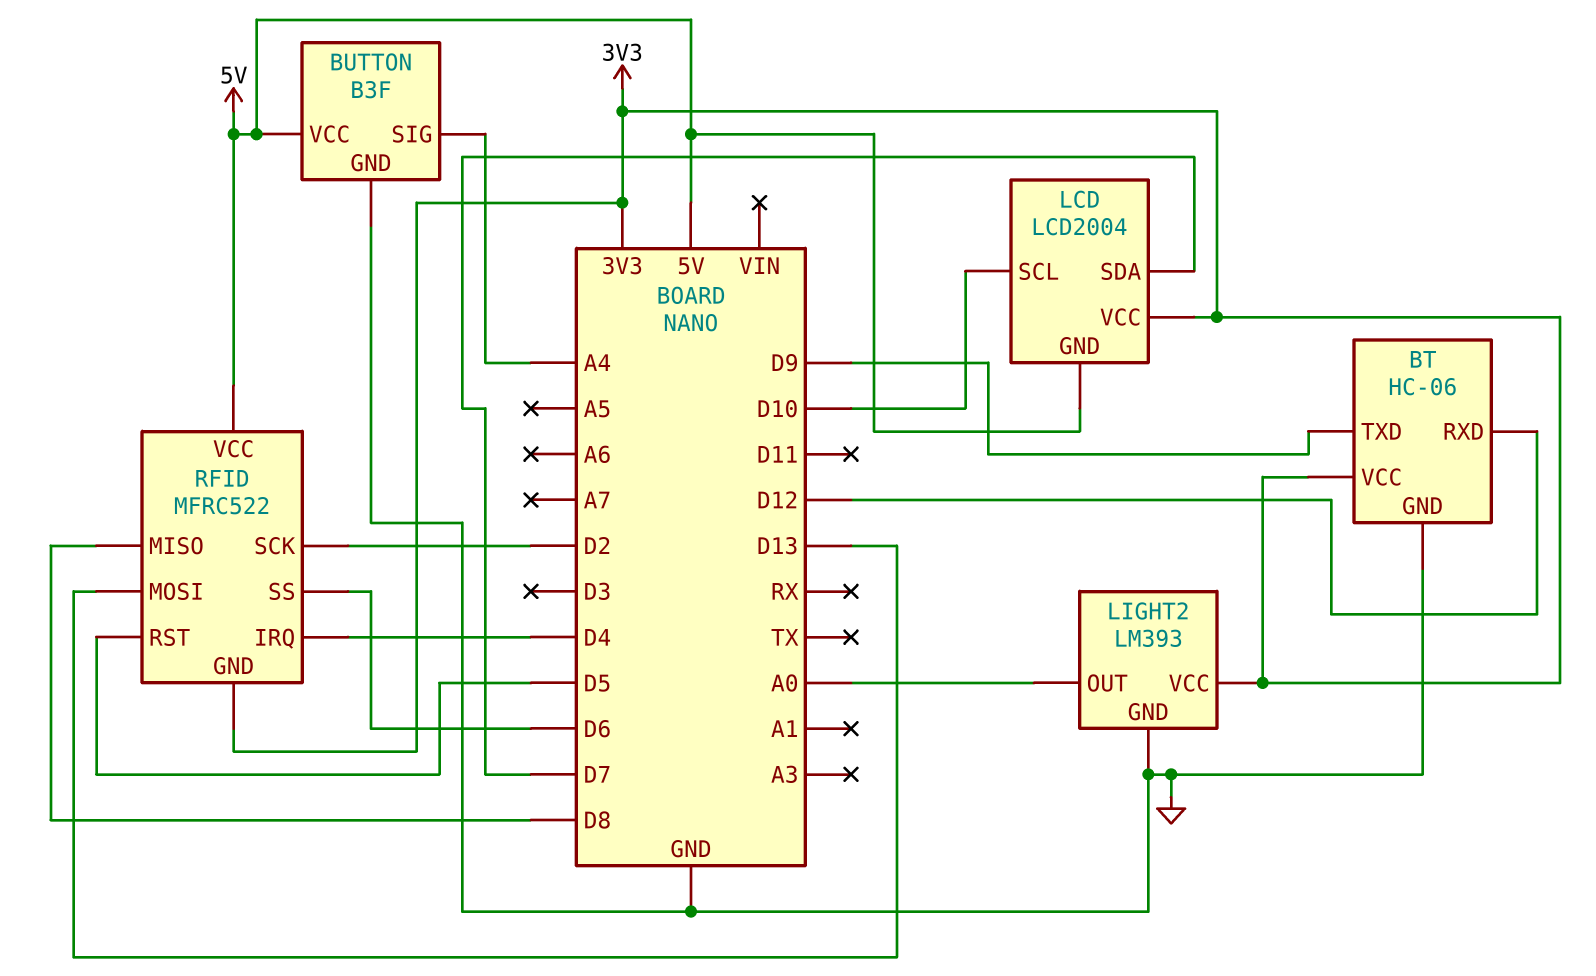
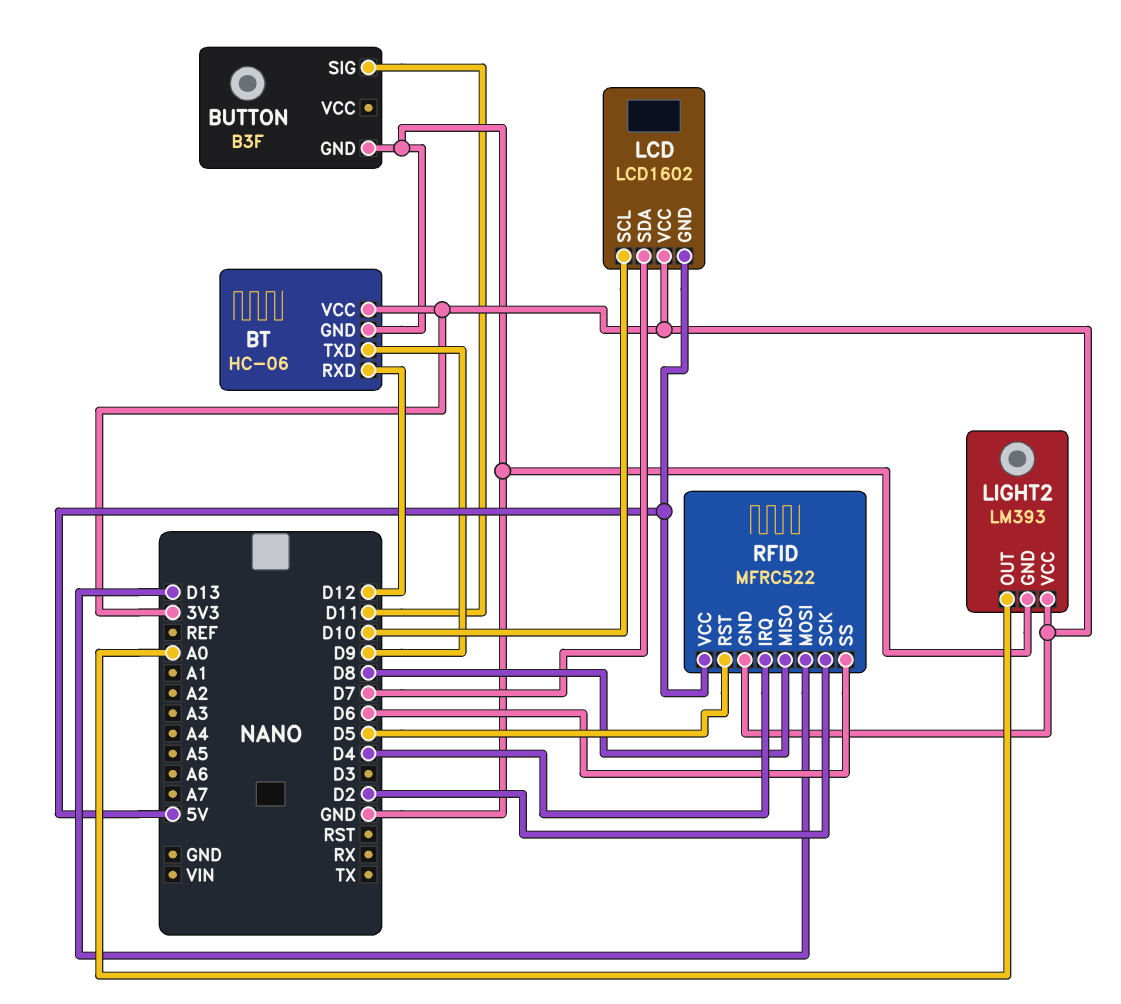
BUTTON pin SIG: A4 -> D11
BUTTON pin VCC: 5V -> none
LCD: LCD2004 -> LCD1602

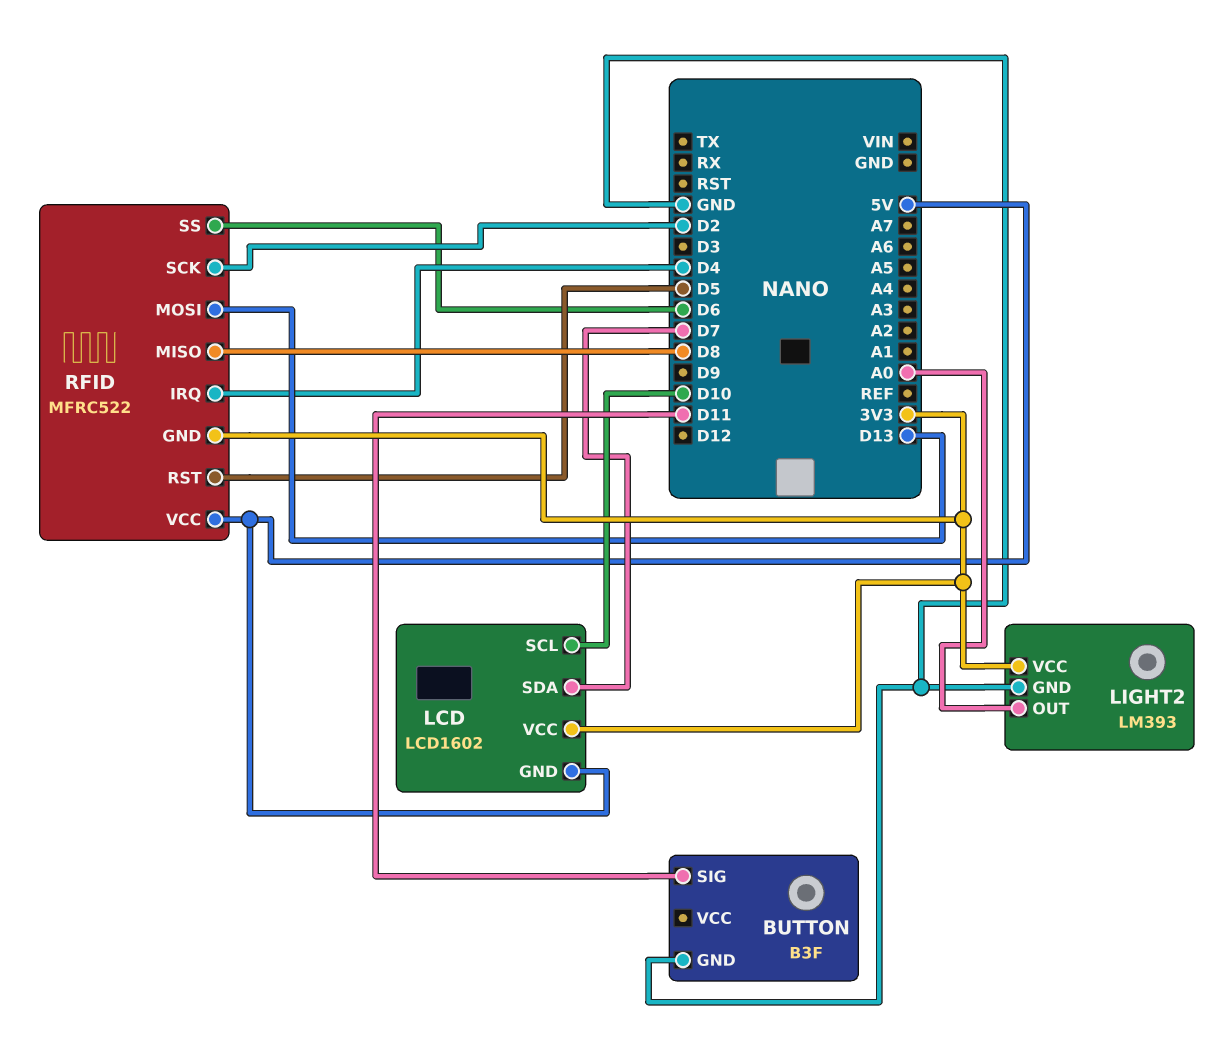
BT: HC-06 -> none
BT pin GND: GND -> none
BT pin RXD: D12 -> none
BT pin TXD: D9 -> none
BT pin VCC: 3V3 -> none

